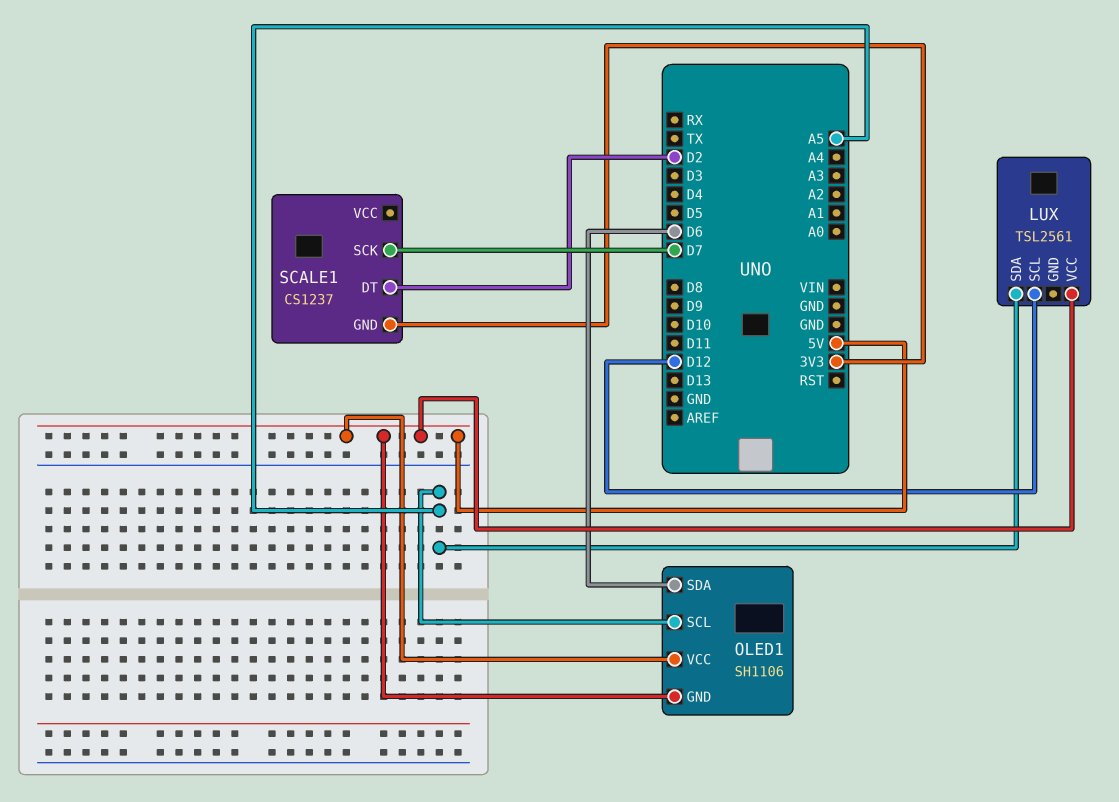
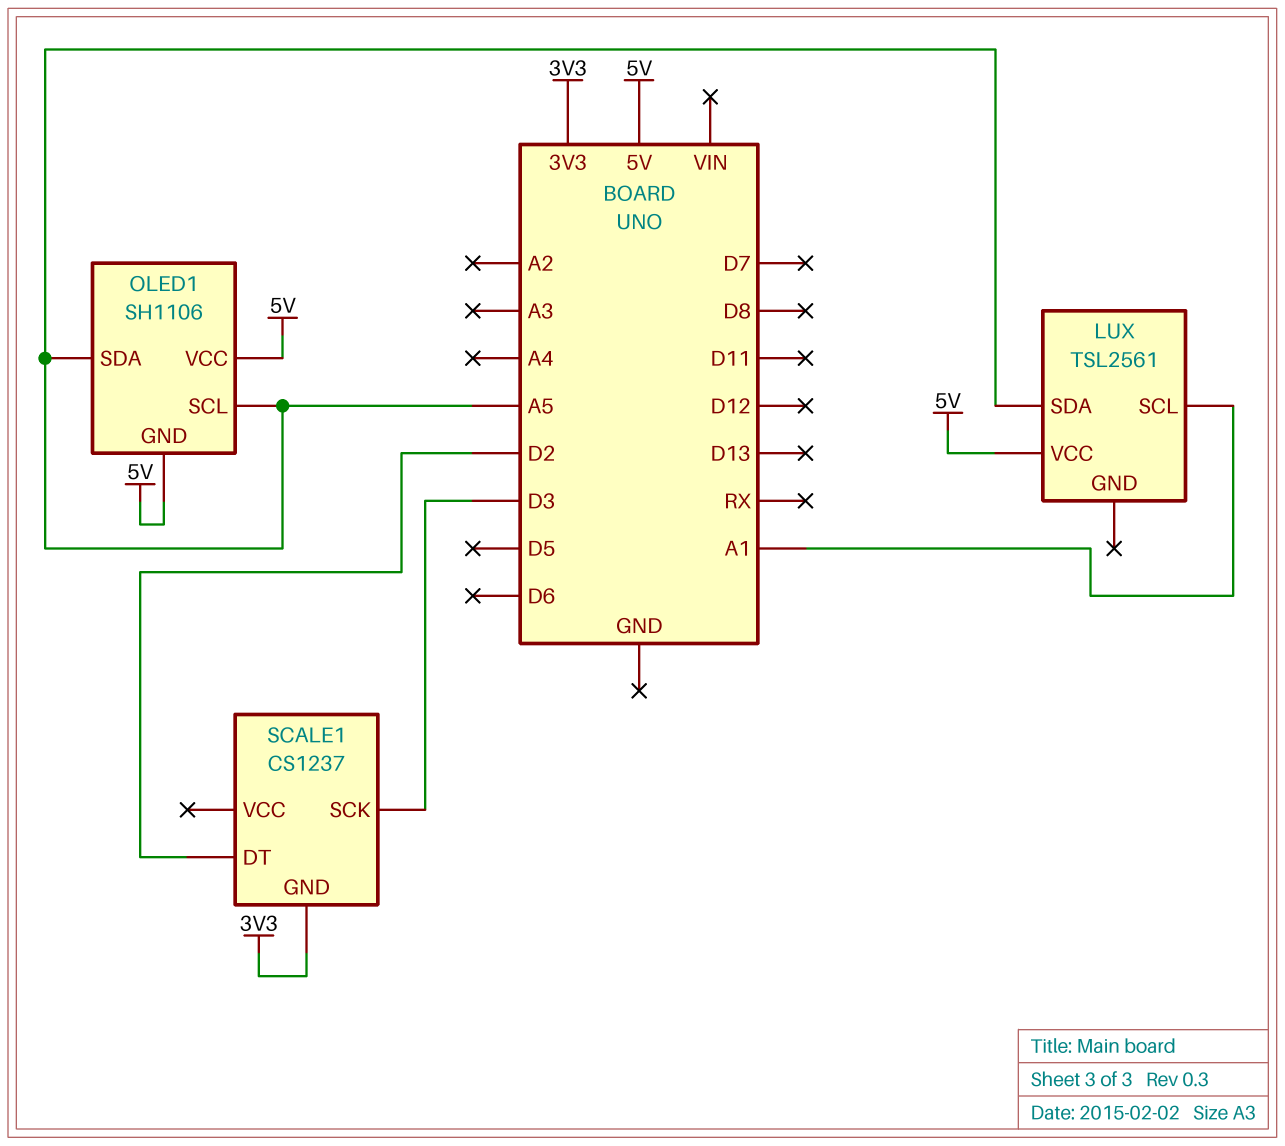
LUX pin SCL: D12 -> A1
OLED1 pin SDA: D6 -> A5
SCALE1 pin SCK: D7 -> D3

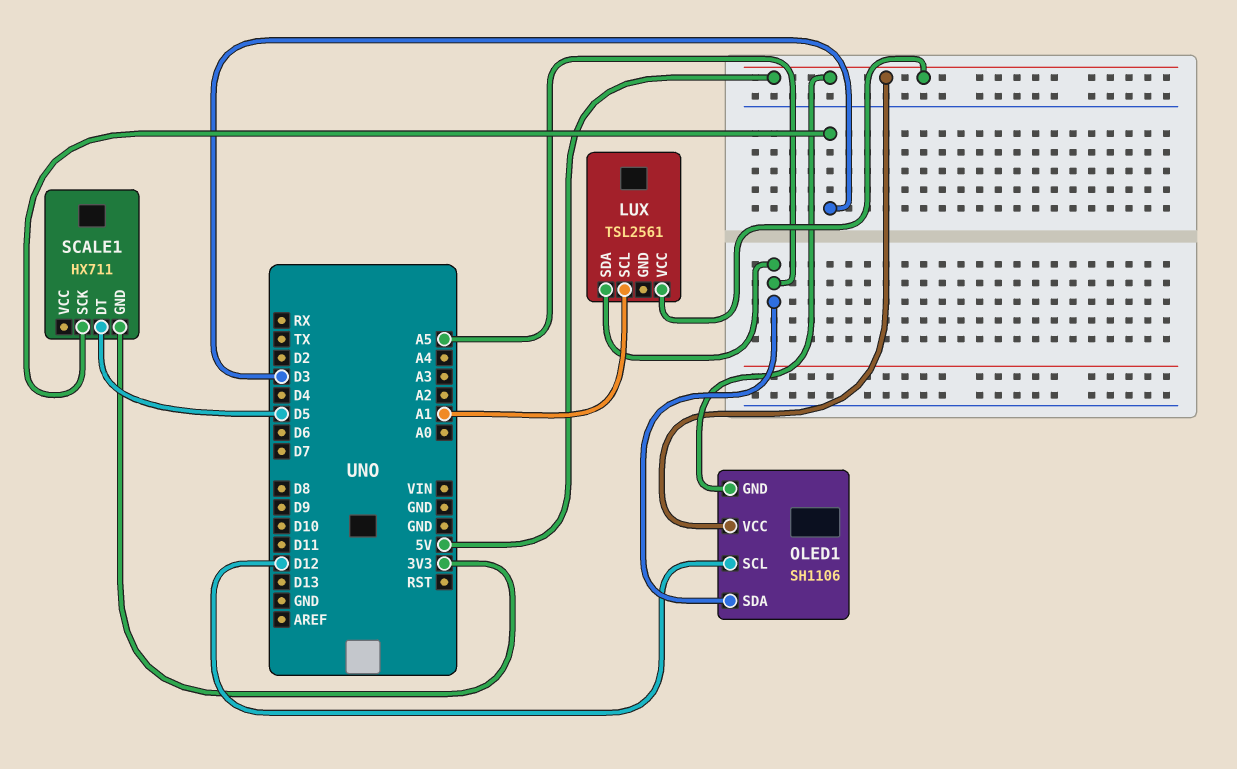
OLED1 pin SCL: A5 -> D12
SCALE1: CS1237 -> HX711
SCALE1 pin DT: D2 -> D5

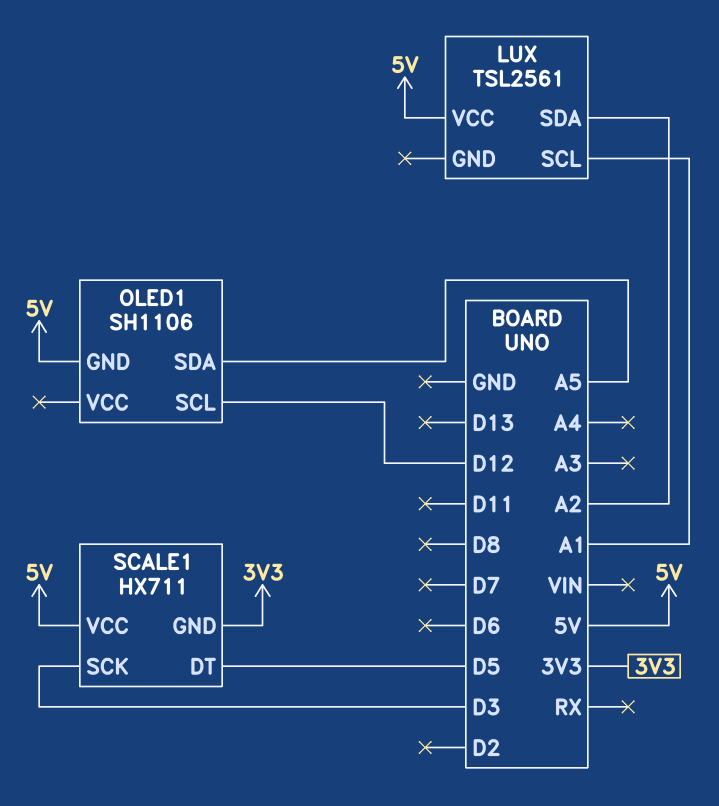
LUX pin SDA: A5 -> A2
OLED1 pin VCC: 5V -> none
SCALE1 pin VCC: none -> 5V

